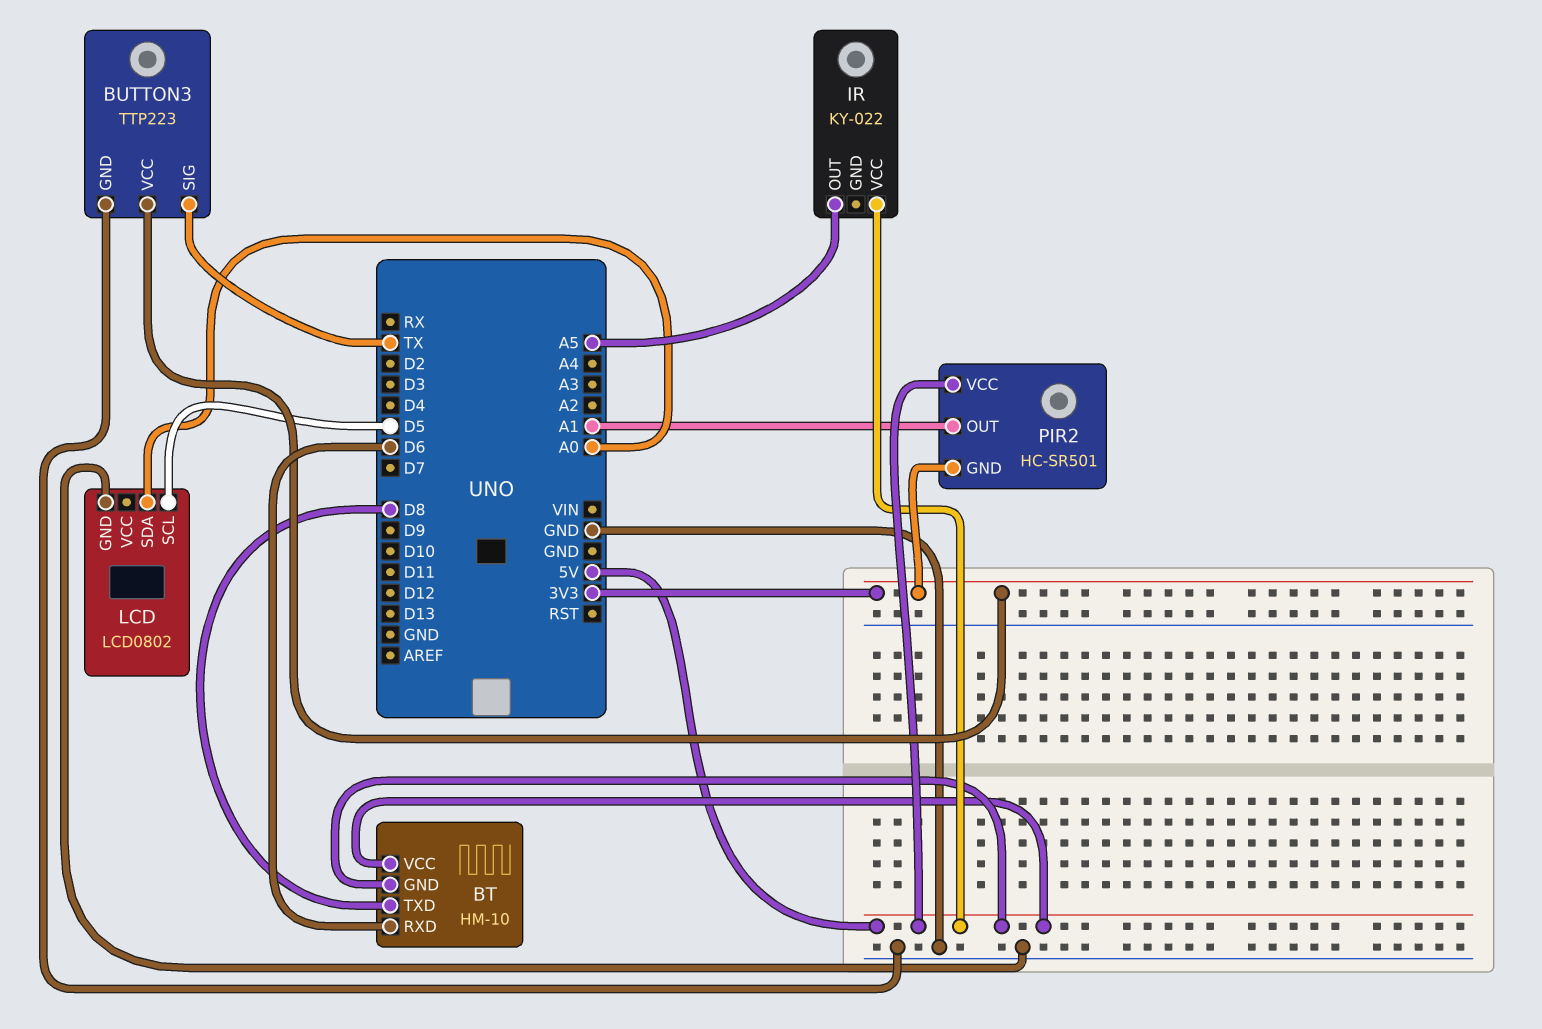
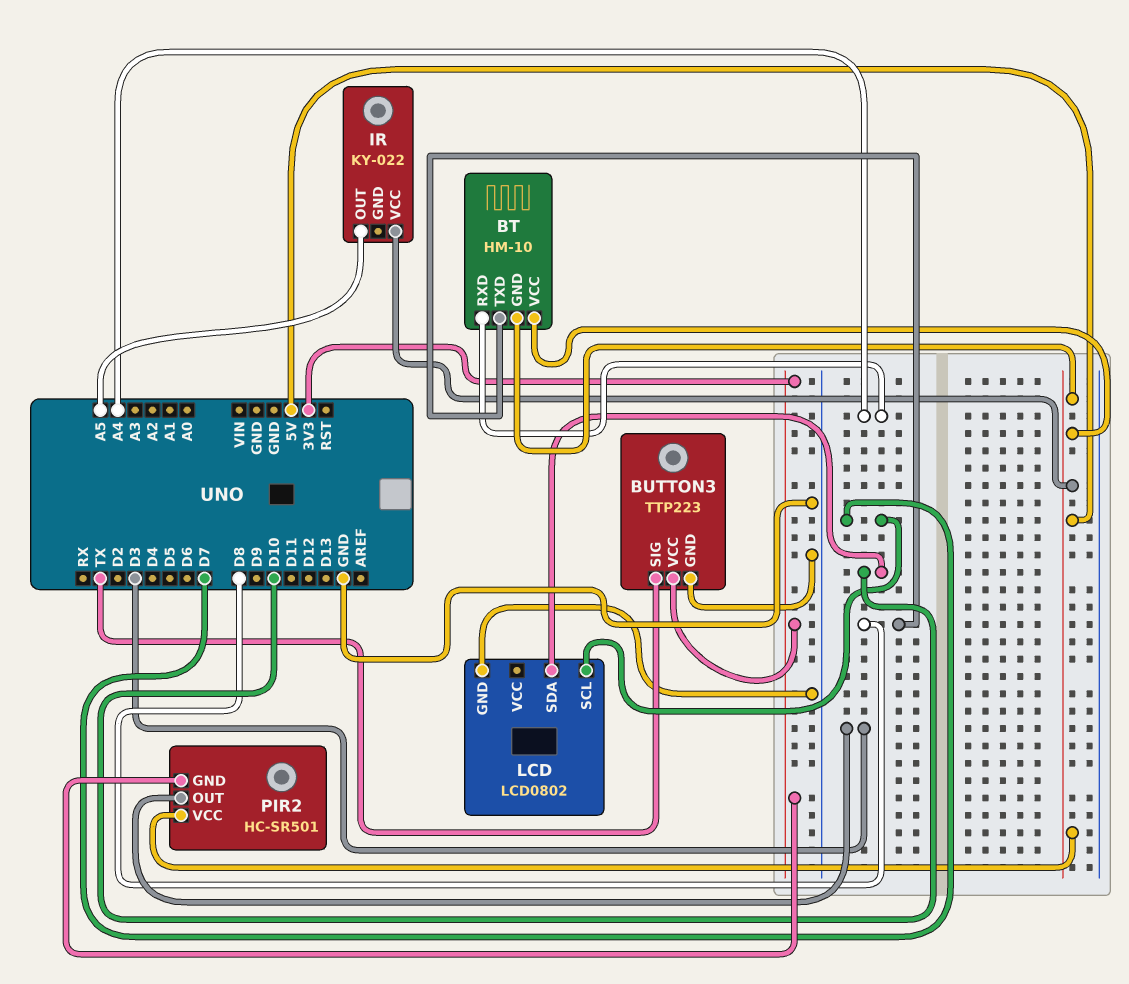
BT pin RXD: D6 -> A4
LCD pin SCL: D5 -> D7
LCD pin SDA: A0 -> D10
PIR2 pin OUT: A1 -> D3

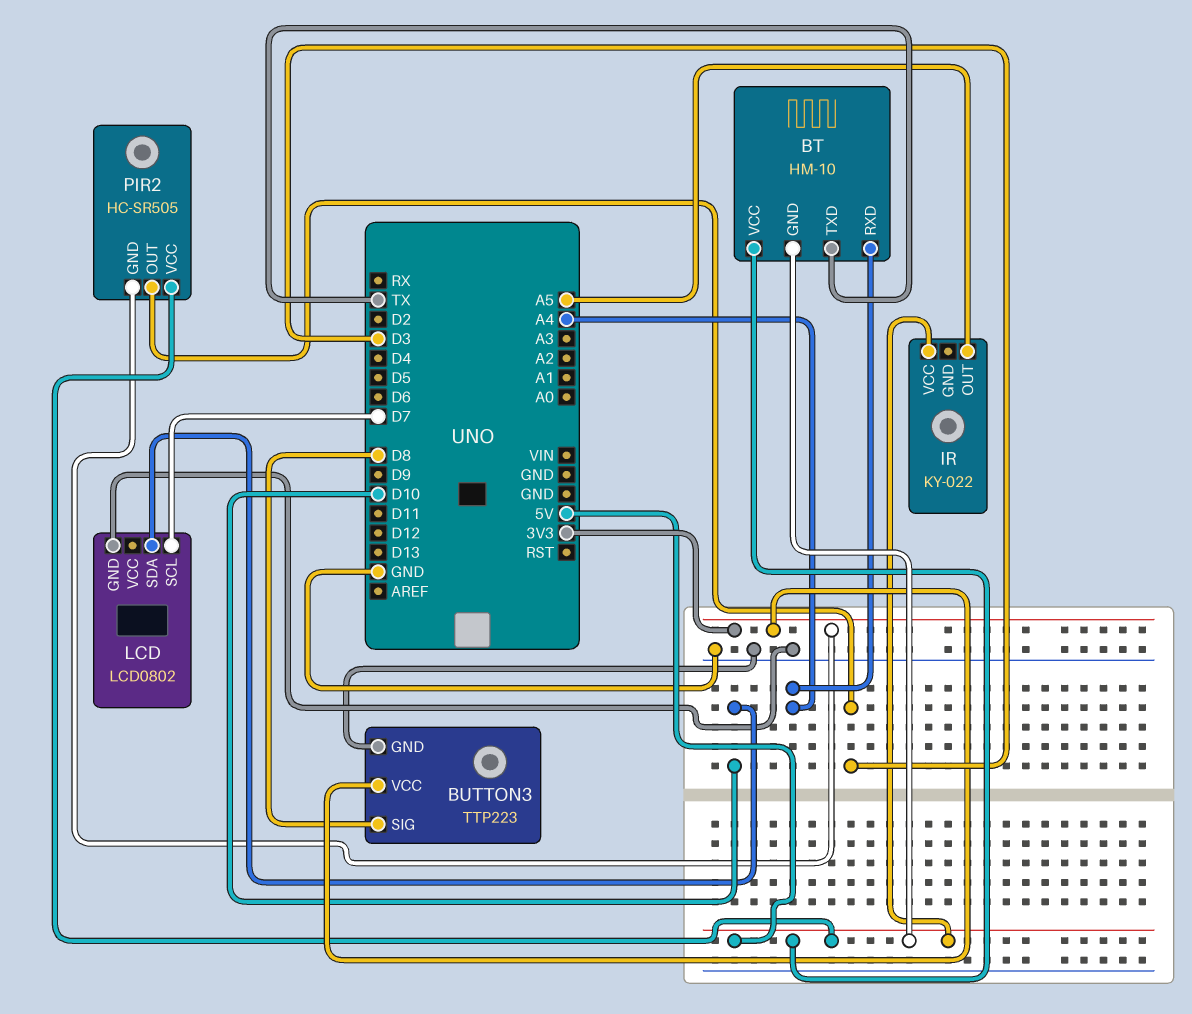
BT pin TXD: D8 -> TX
BUTTON3 pin SIG: TX -> D8
PIR2: HC-SR501 -> HC-SR505

